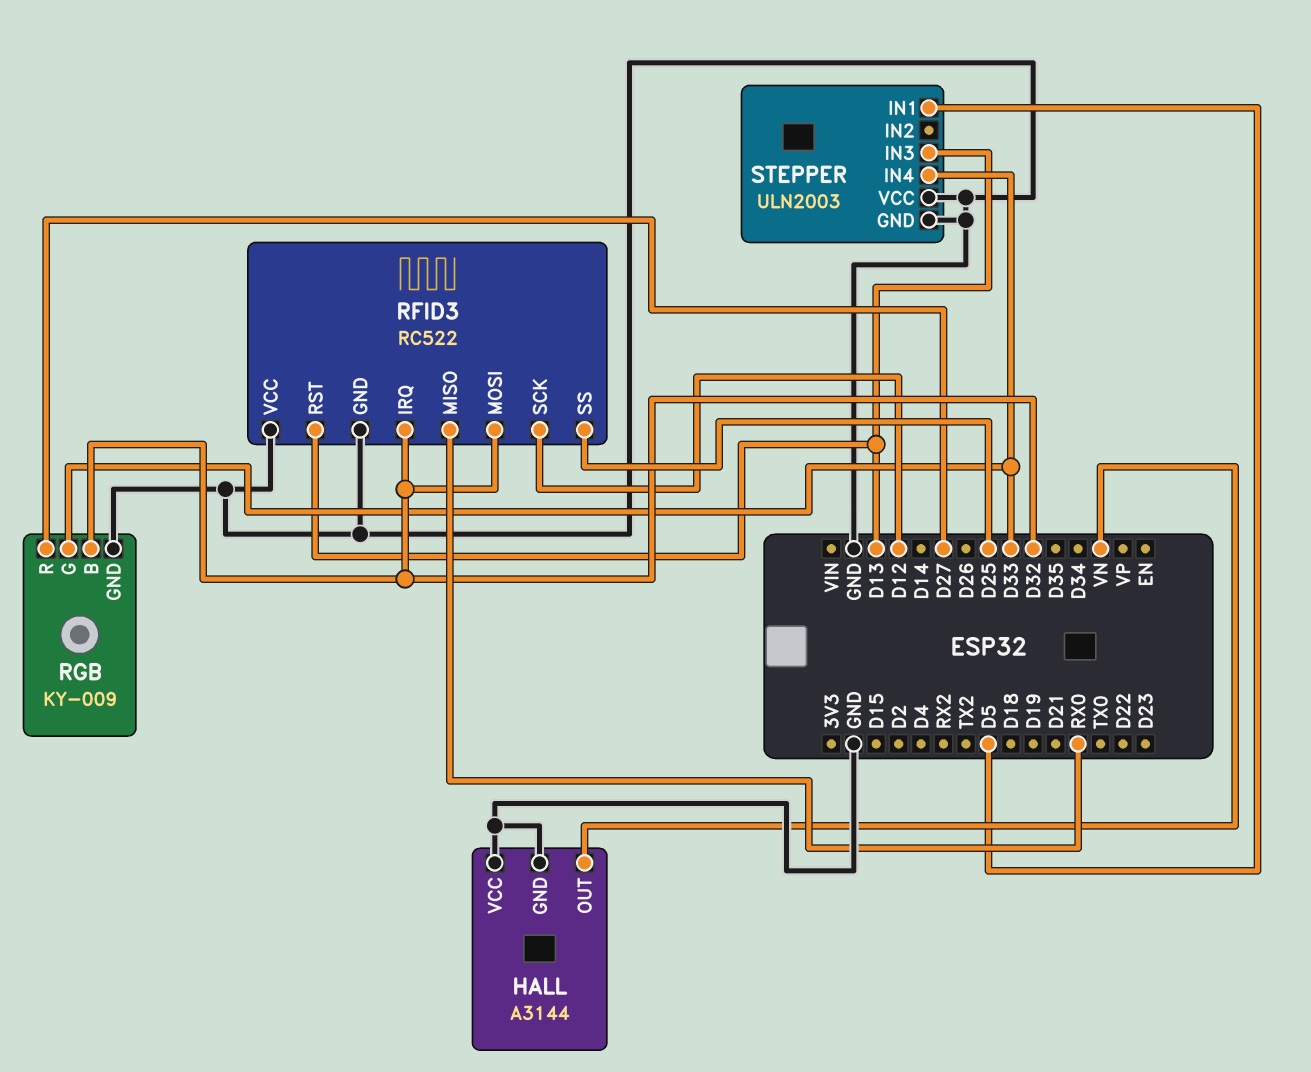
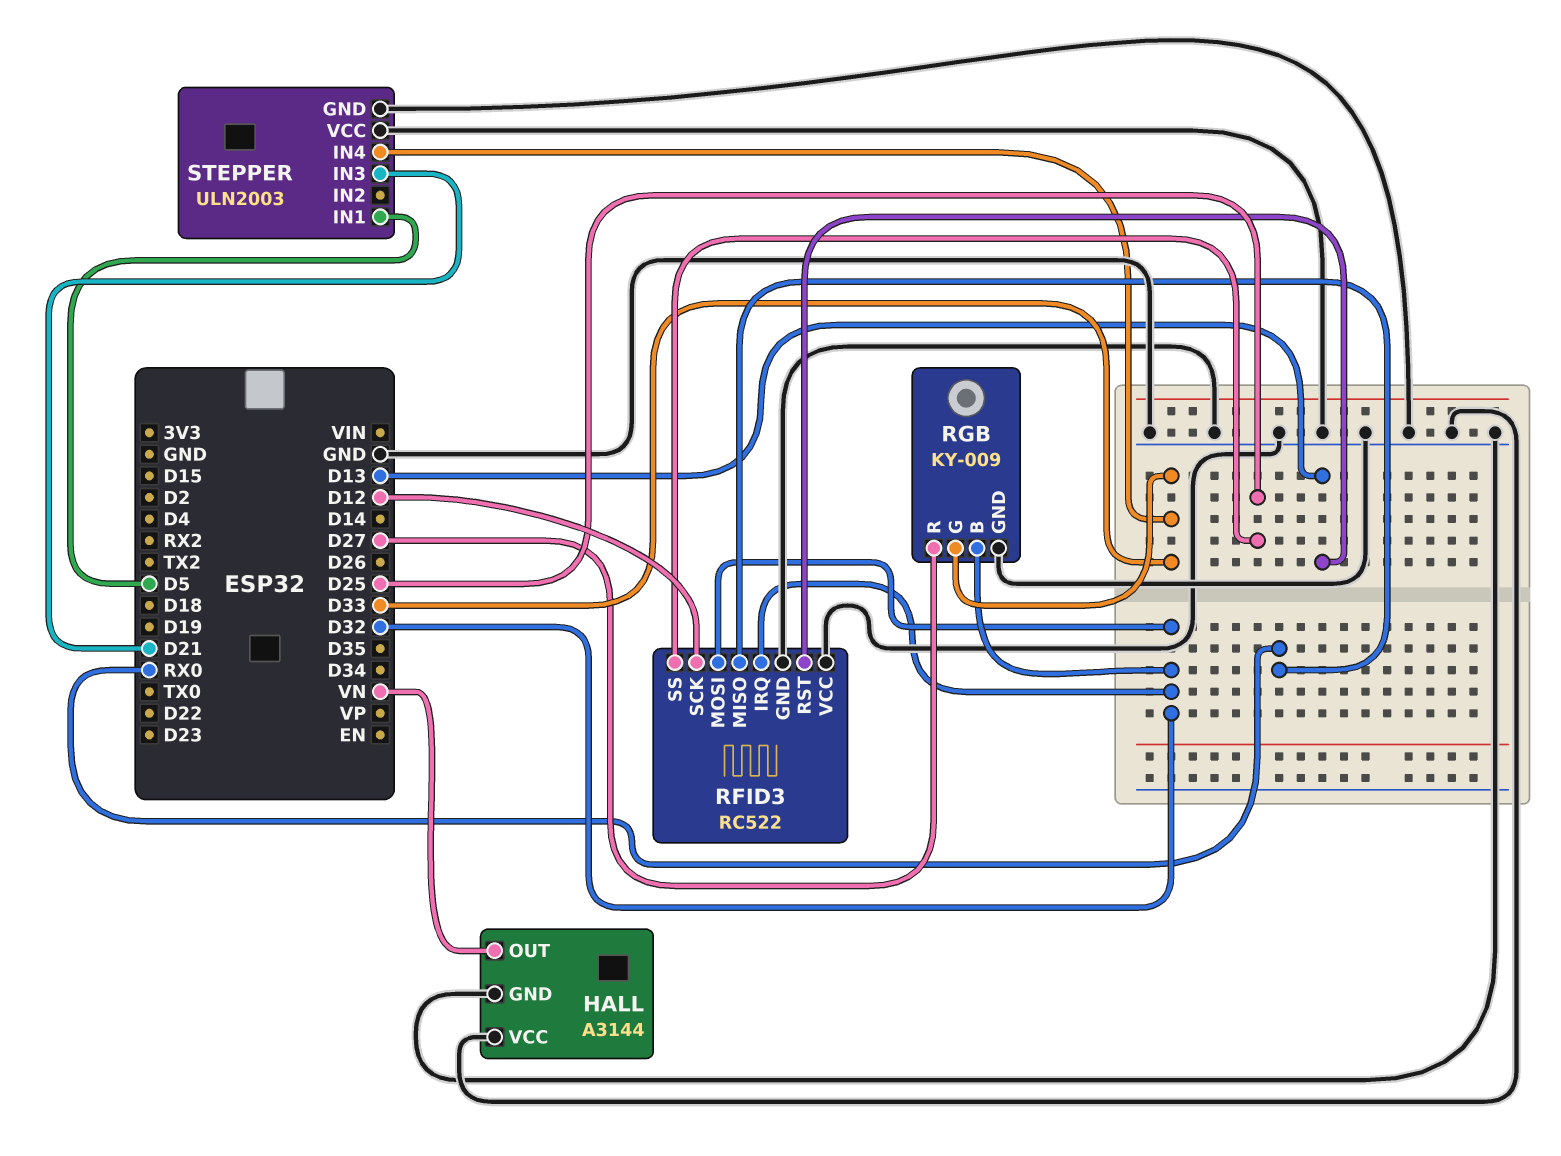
STEPPER pin IN3: D13 -> D21

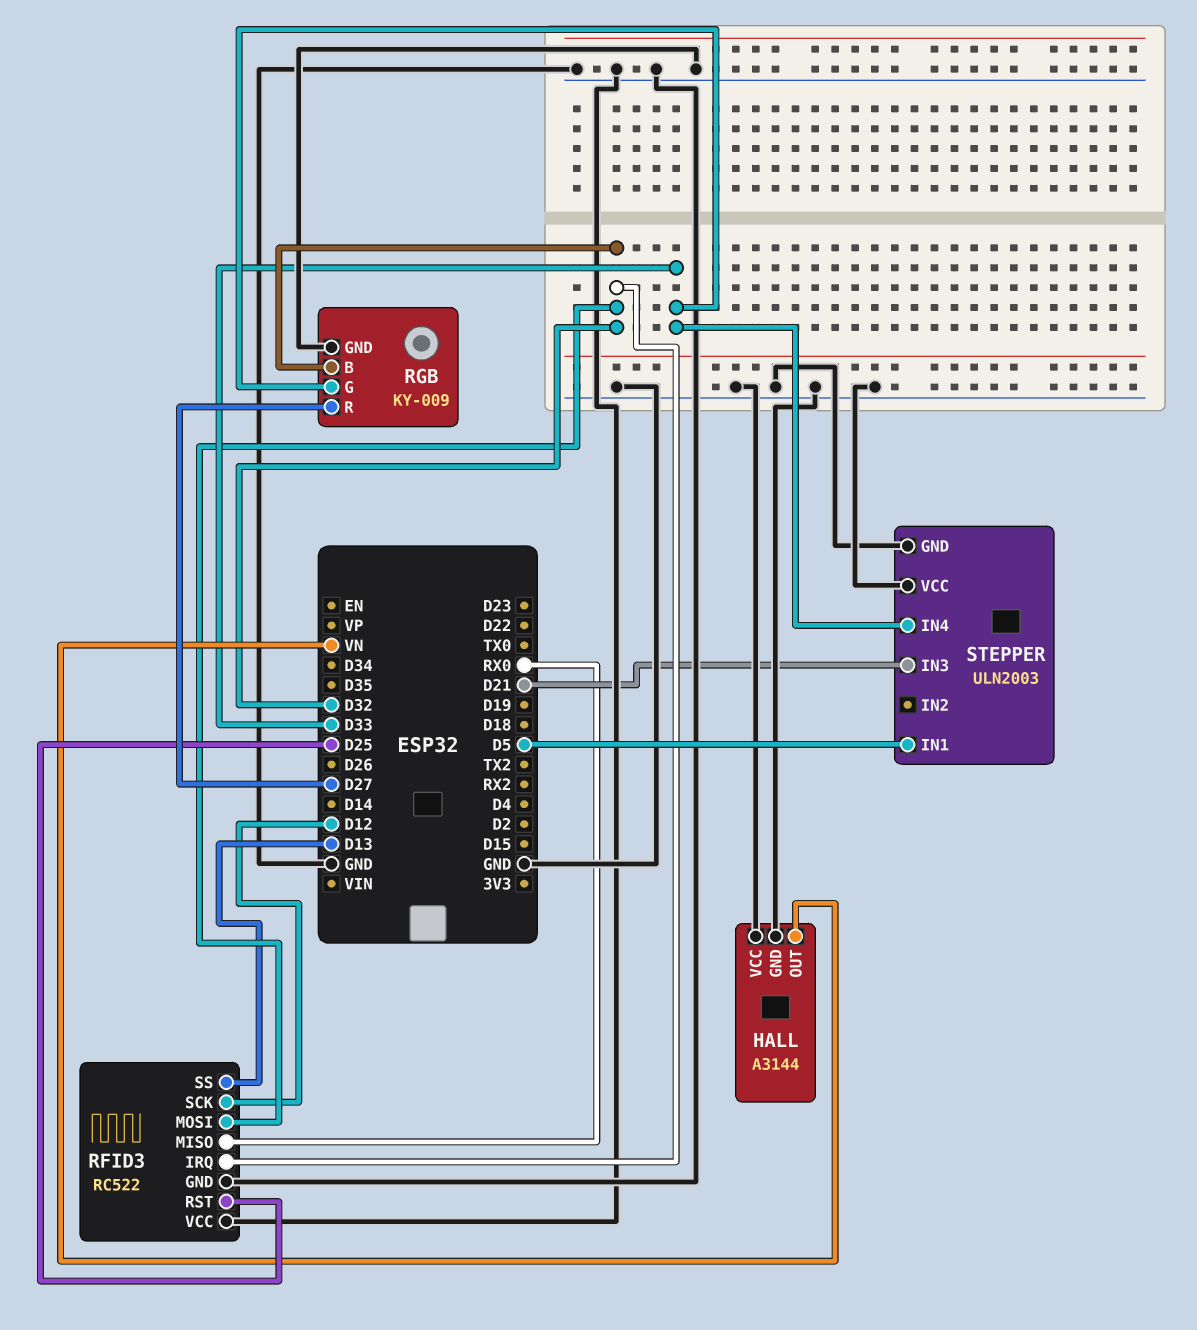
RFID3 pin RST: D13 -> D25
RFID3 pin SS: D25 -> D13

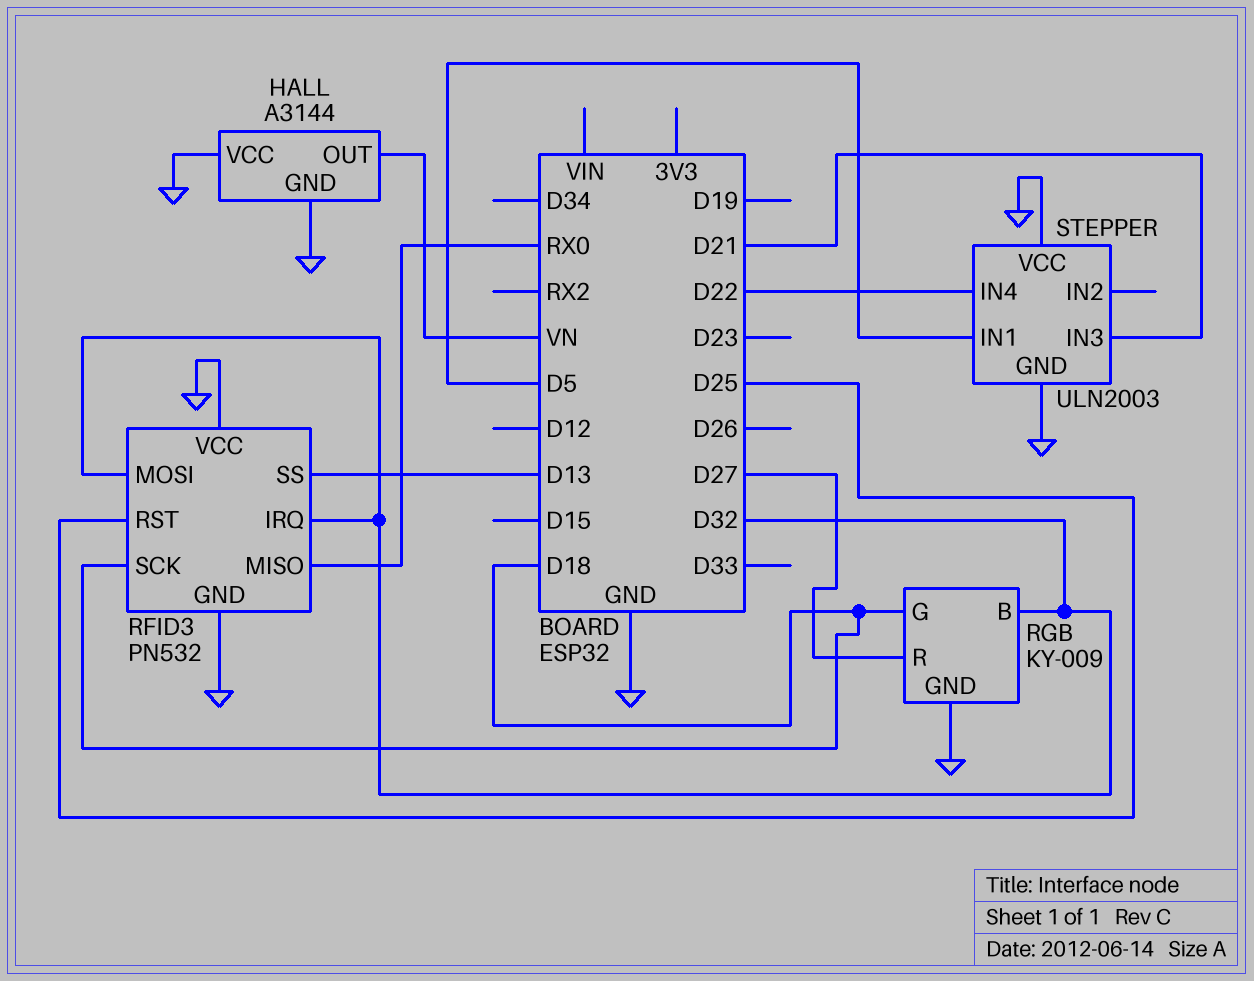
RFID3: RC522 -> PN532
RFID3 pin SCK: D12 -> D18
RGB pin G: D33 -> D18
STEPPER pin IN4: D33 -> D22

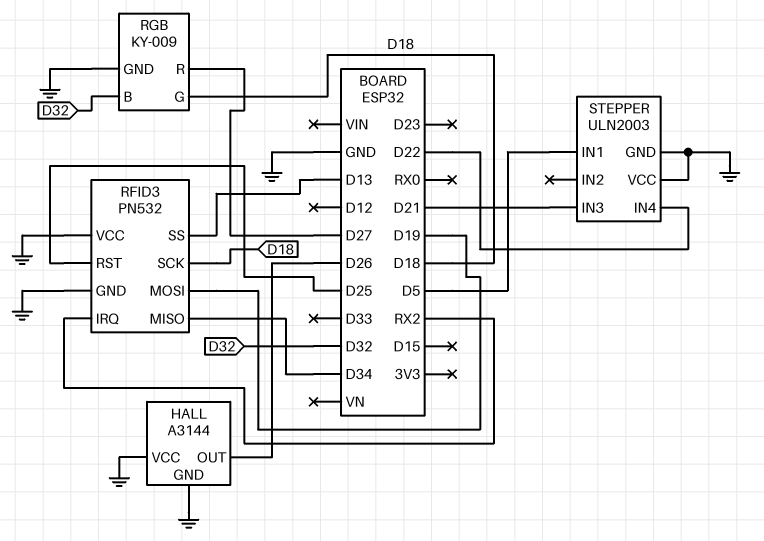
HALL pin OUT: VN -> D26
RFID3 pin IRQ: D32 -> RX2
RFID3 pin MISO: RX0 -> D34
RFID3 pin MOSI: D32 -> D19

